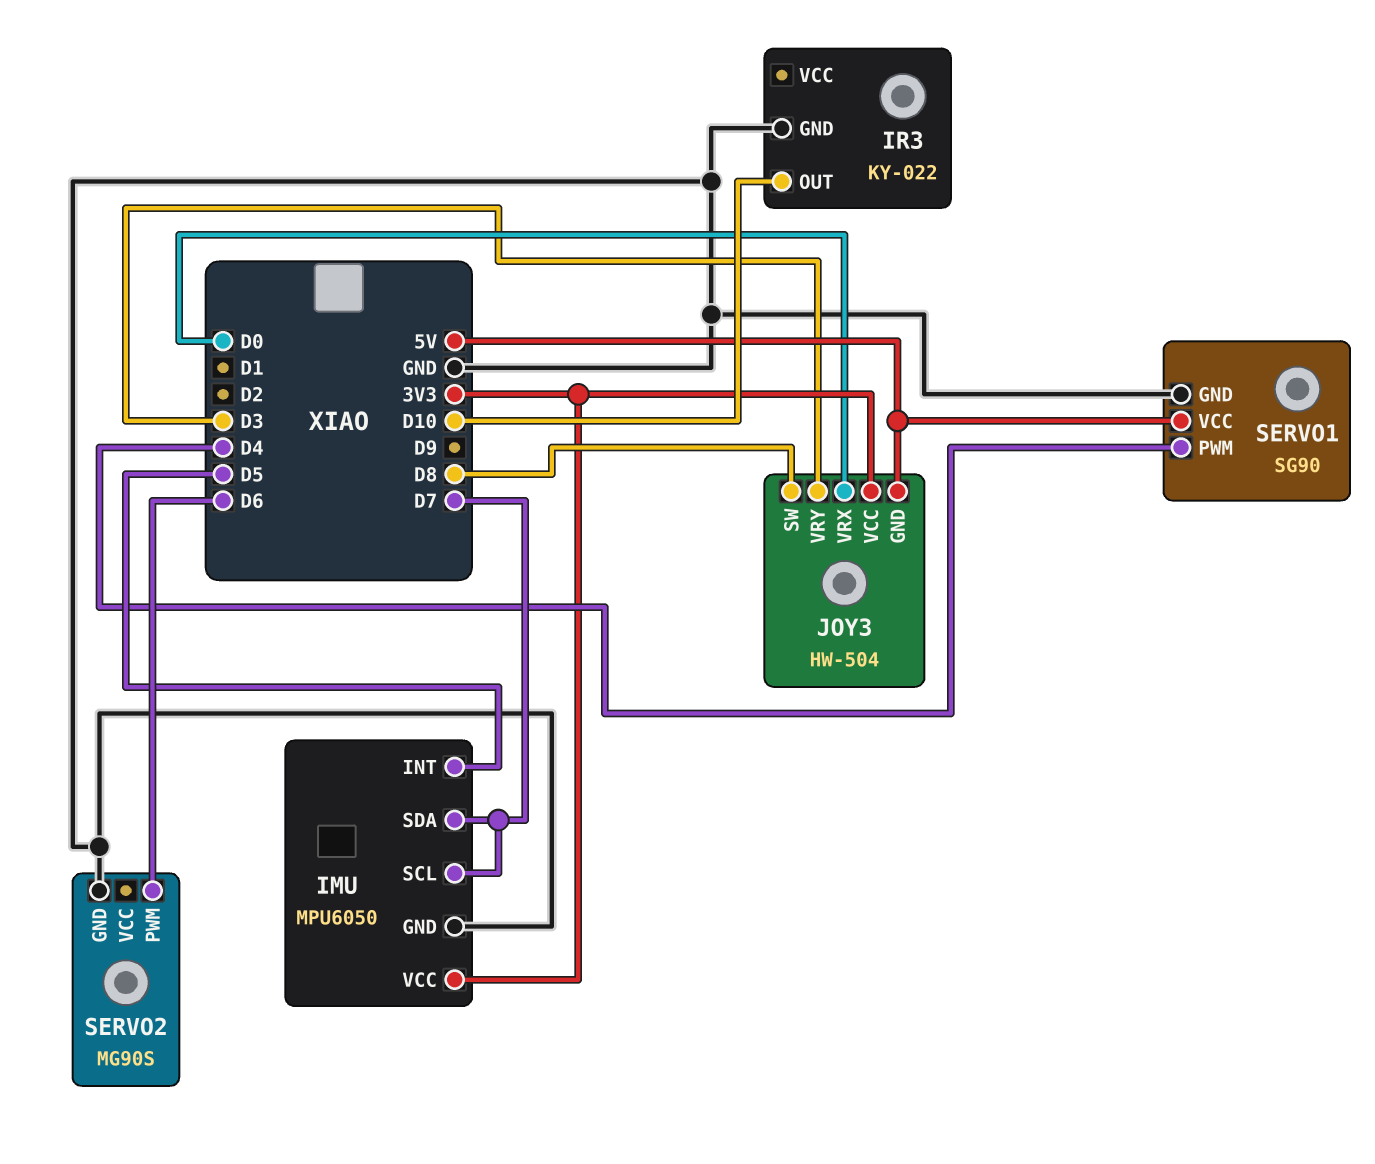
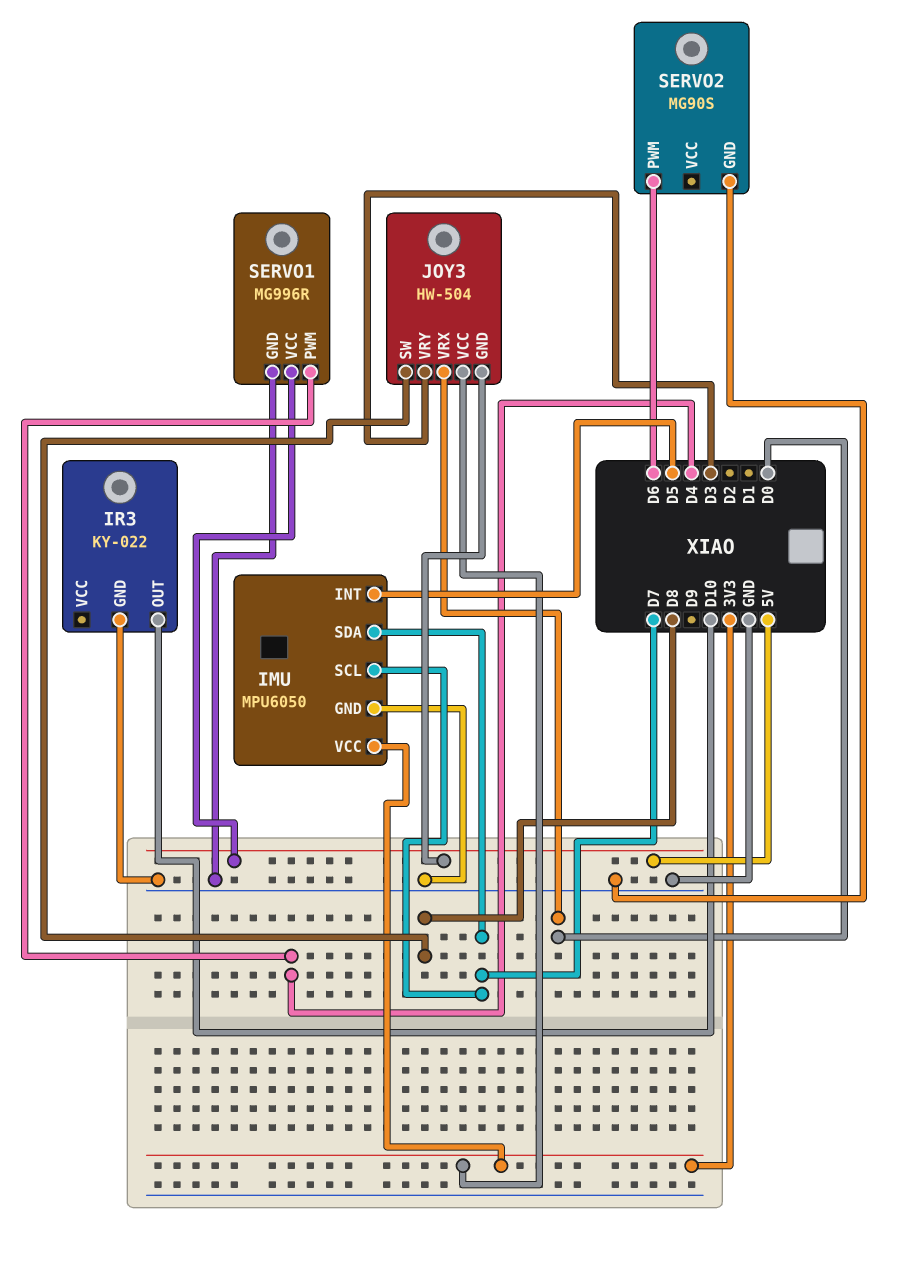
SERVO1: SG90 -> MG996R

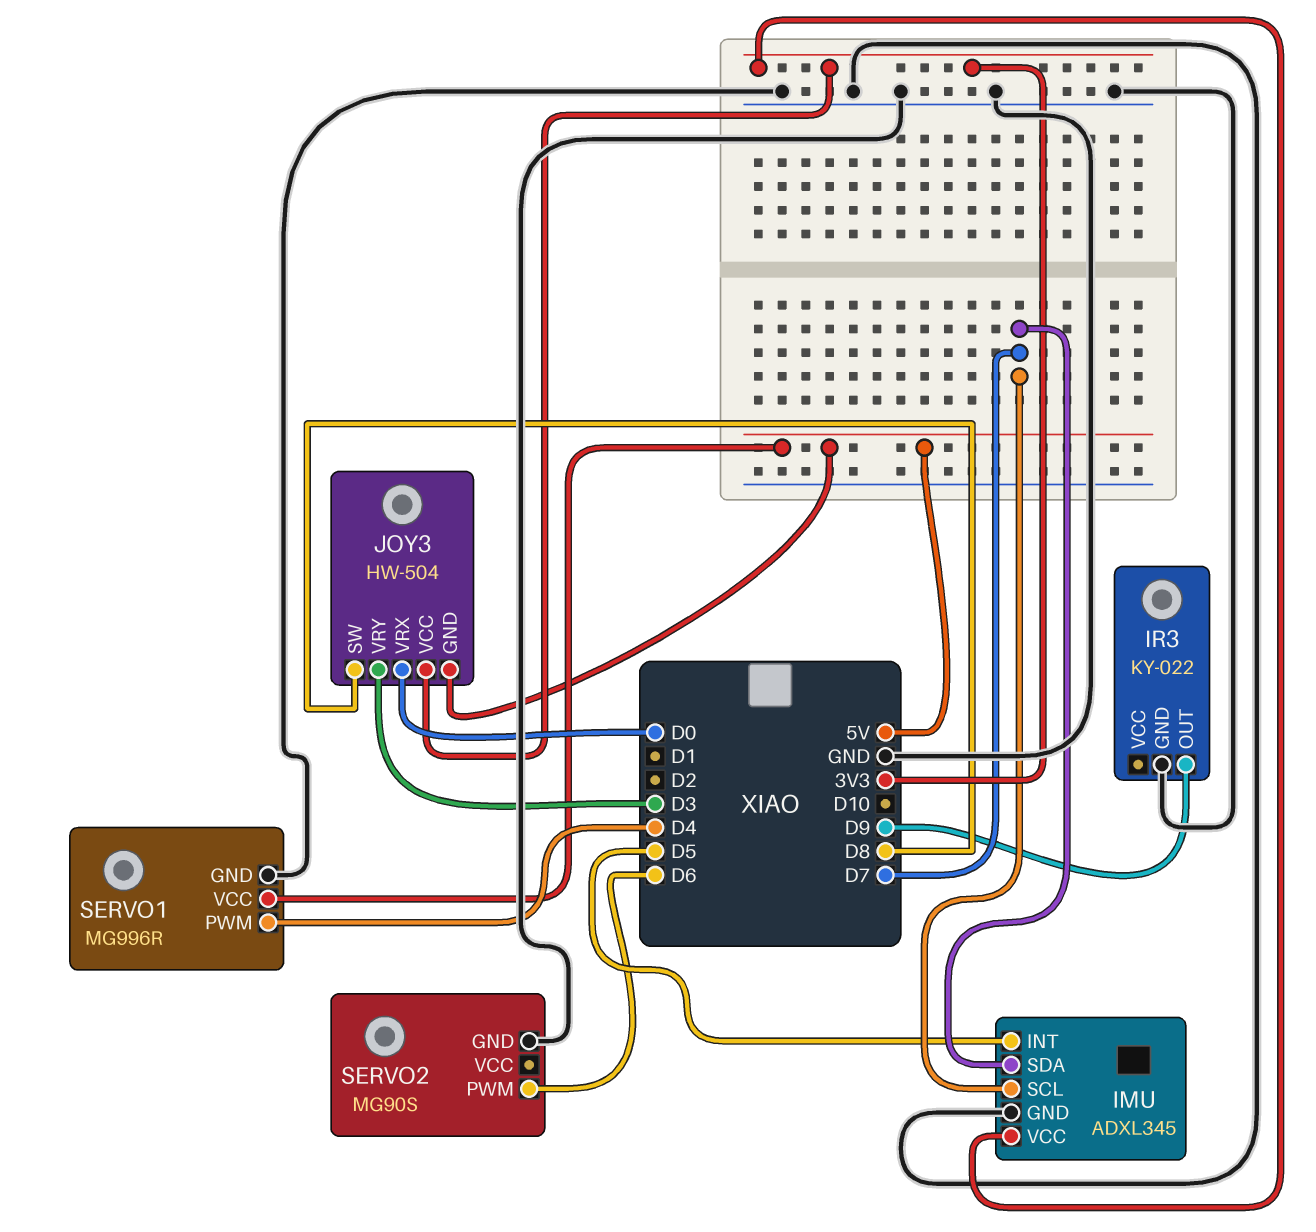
IMU: MPU6050 -> ADXL345
IR3 pin OUT: D10 -> D9

